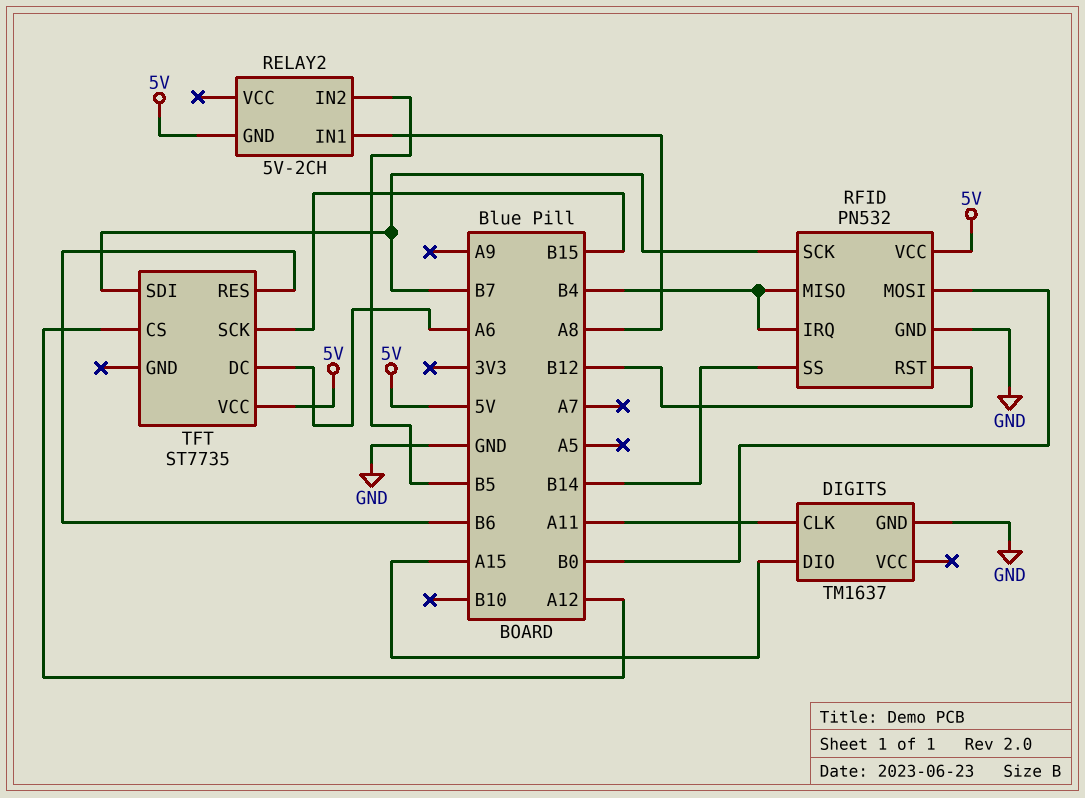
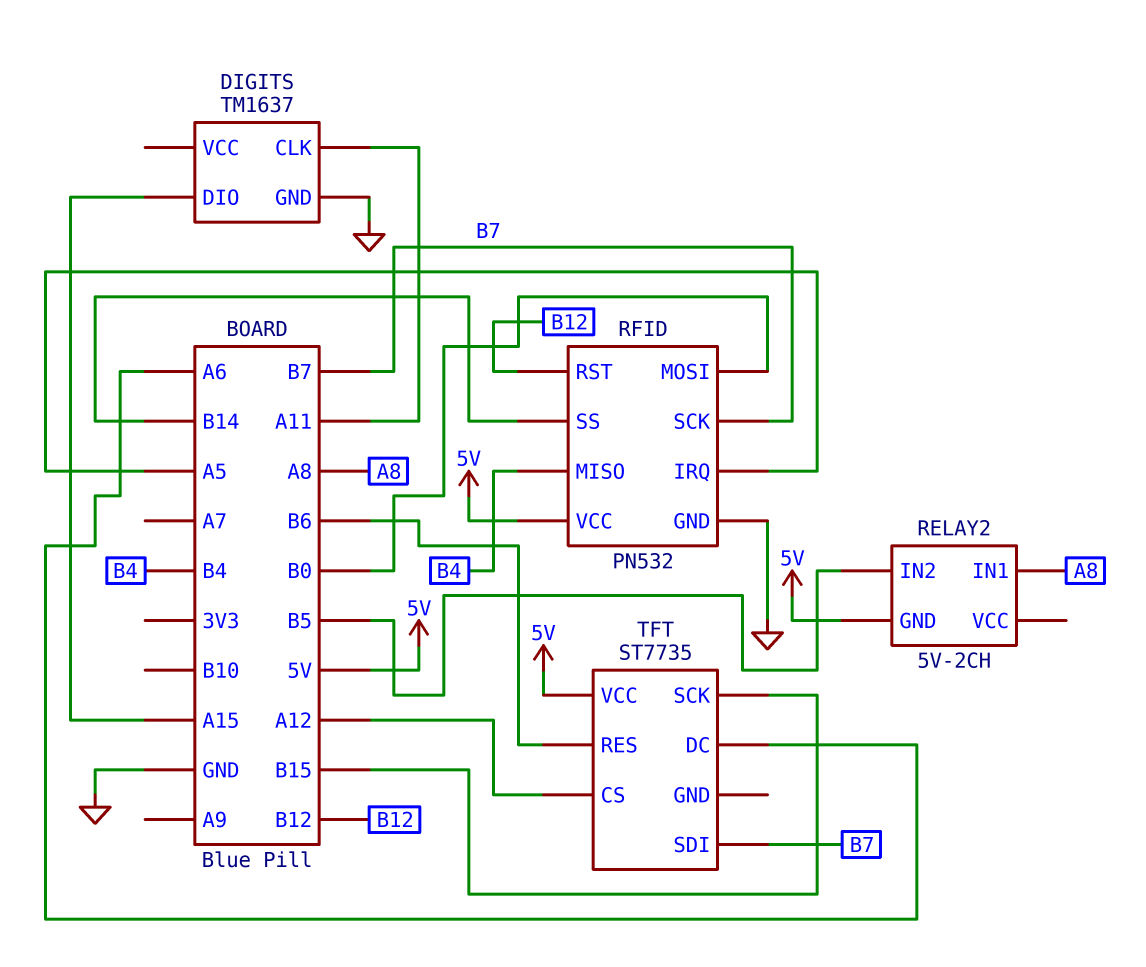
RFID pin IRQ: B4 -> A5

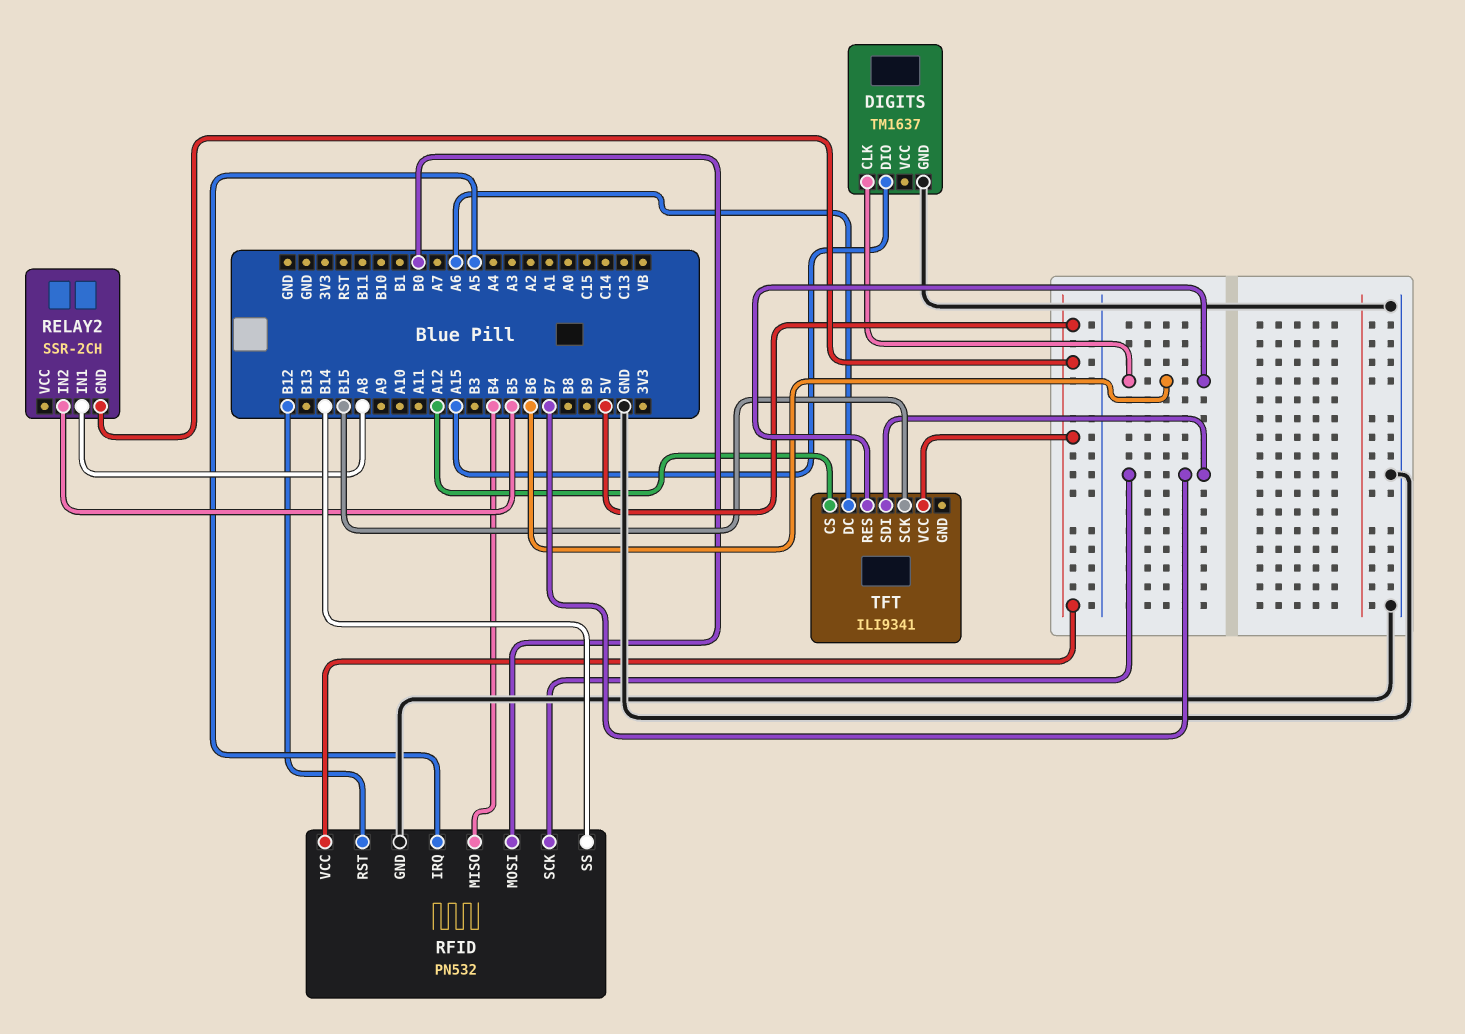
DIGITS pin CLK: A11 -> B6
RELAY2: 5V-2CH -> SSR-2CH
TFT: ST7735 -> ILI9341

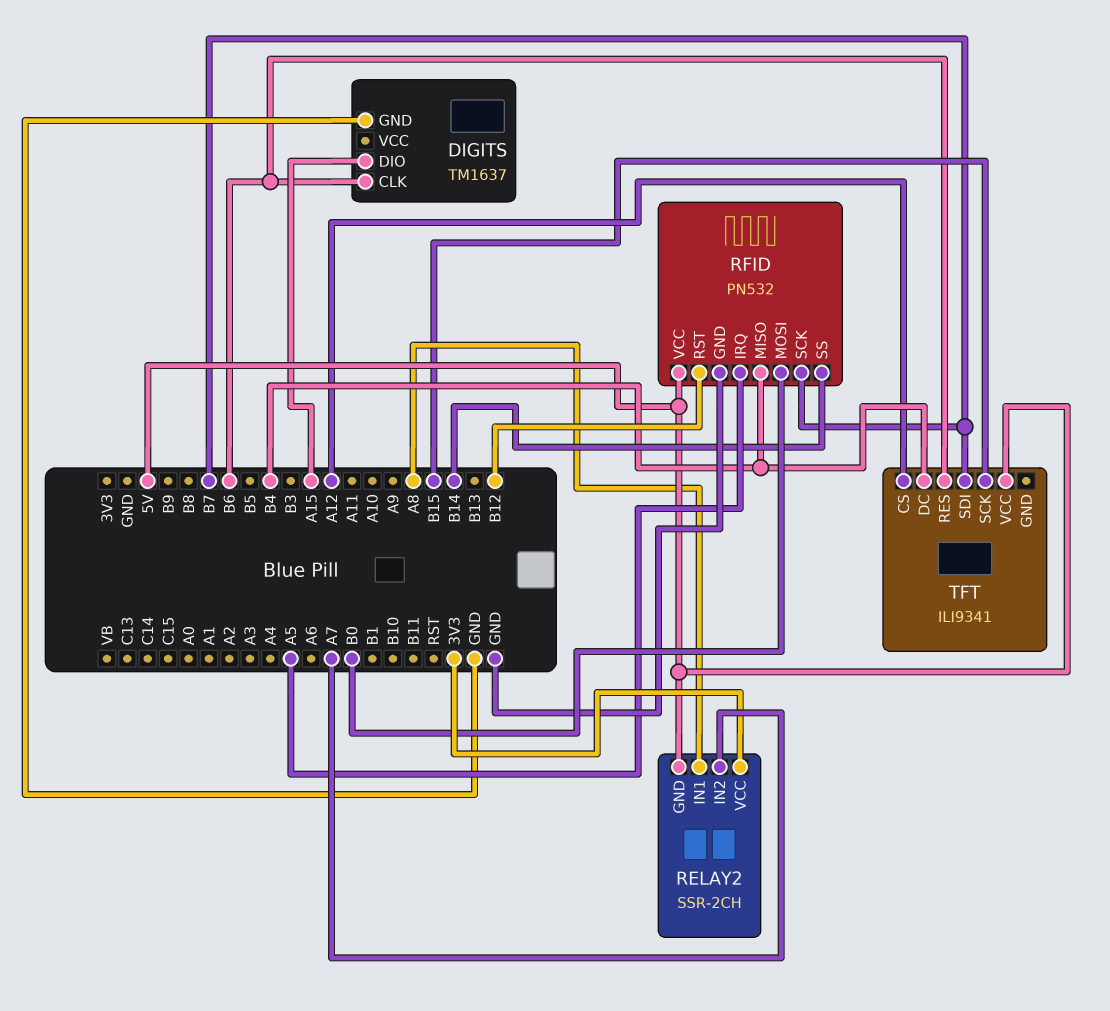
RELAY2 pin IN2: B5 -> A7
RELAY2 pin VCC: none -> 3V3
TFT pin DC: A6 -> B4

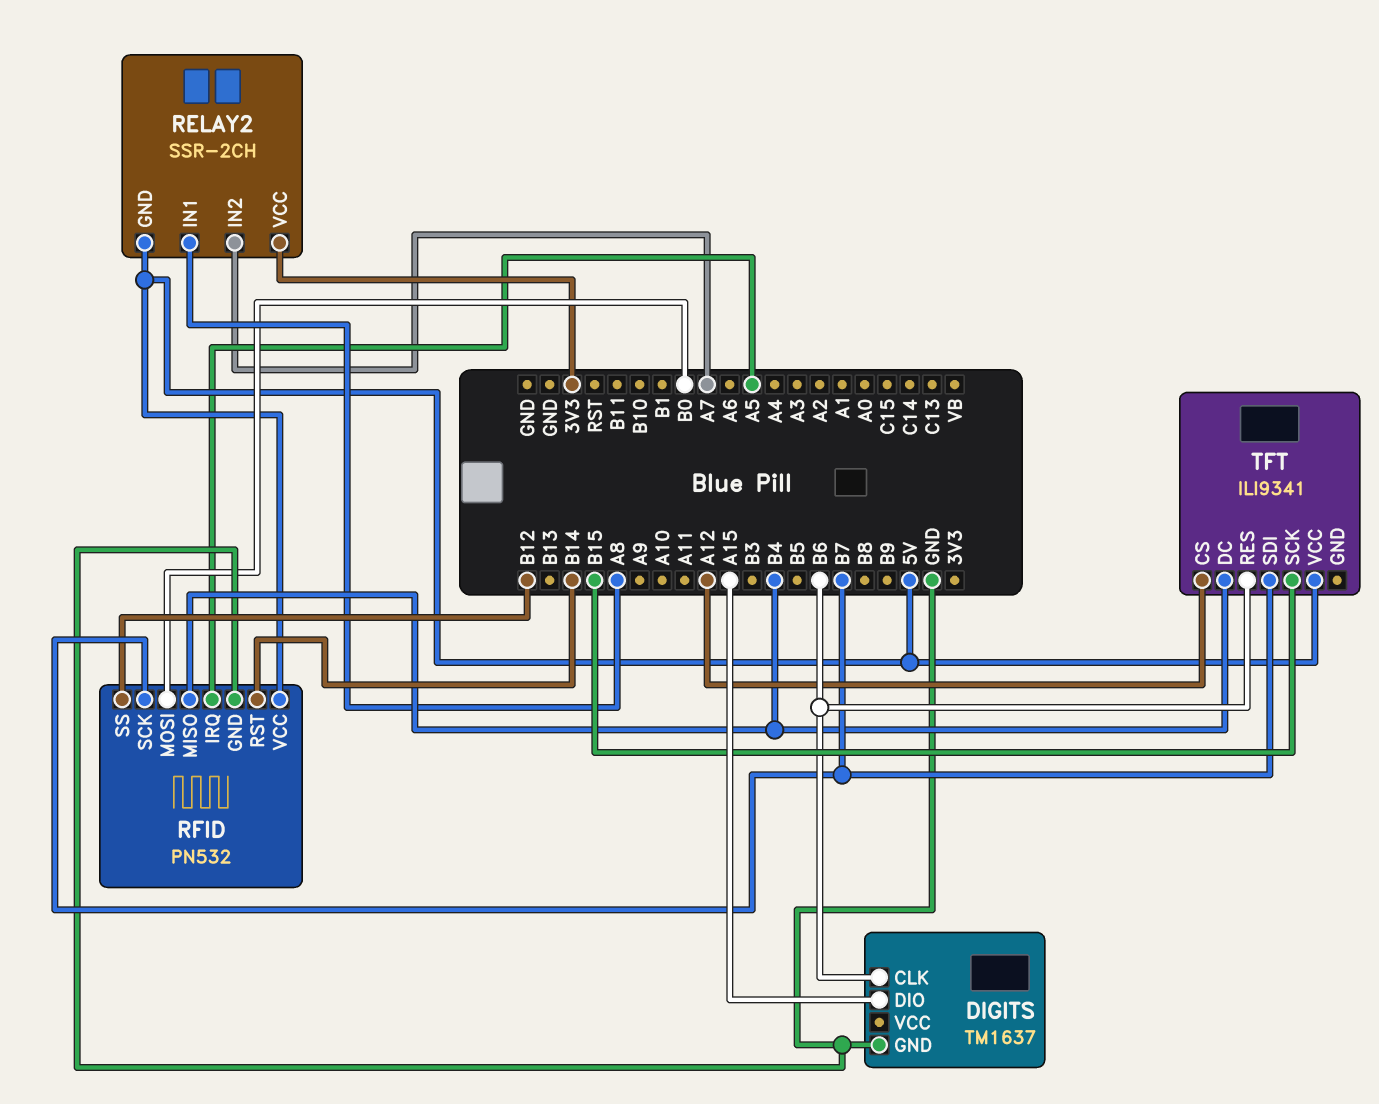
RFID pin RST: B12 -> B14
RFID pin SS: B14 -> B12

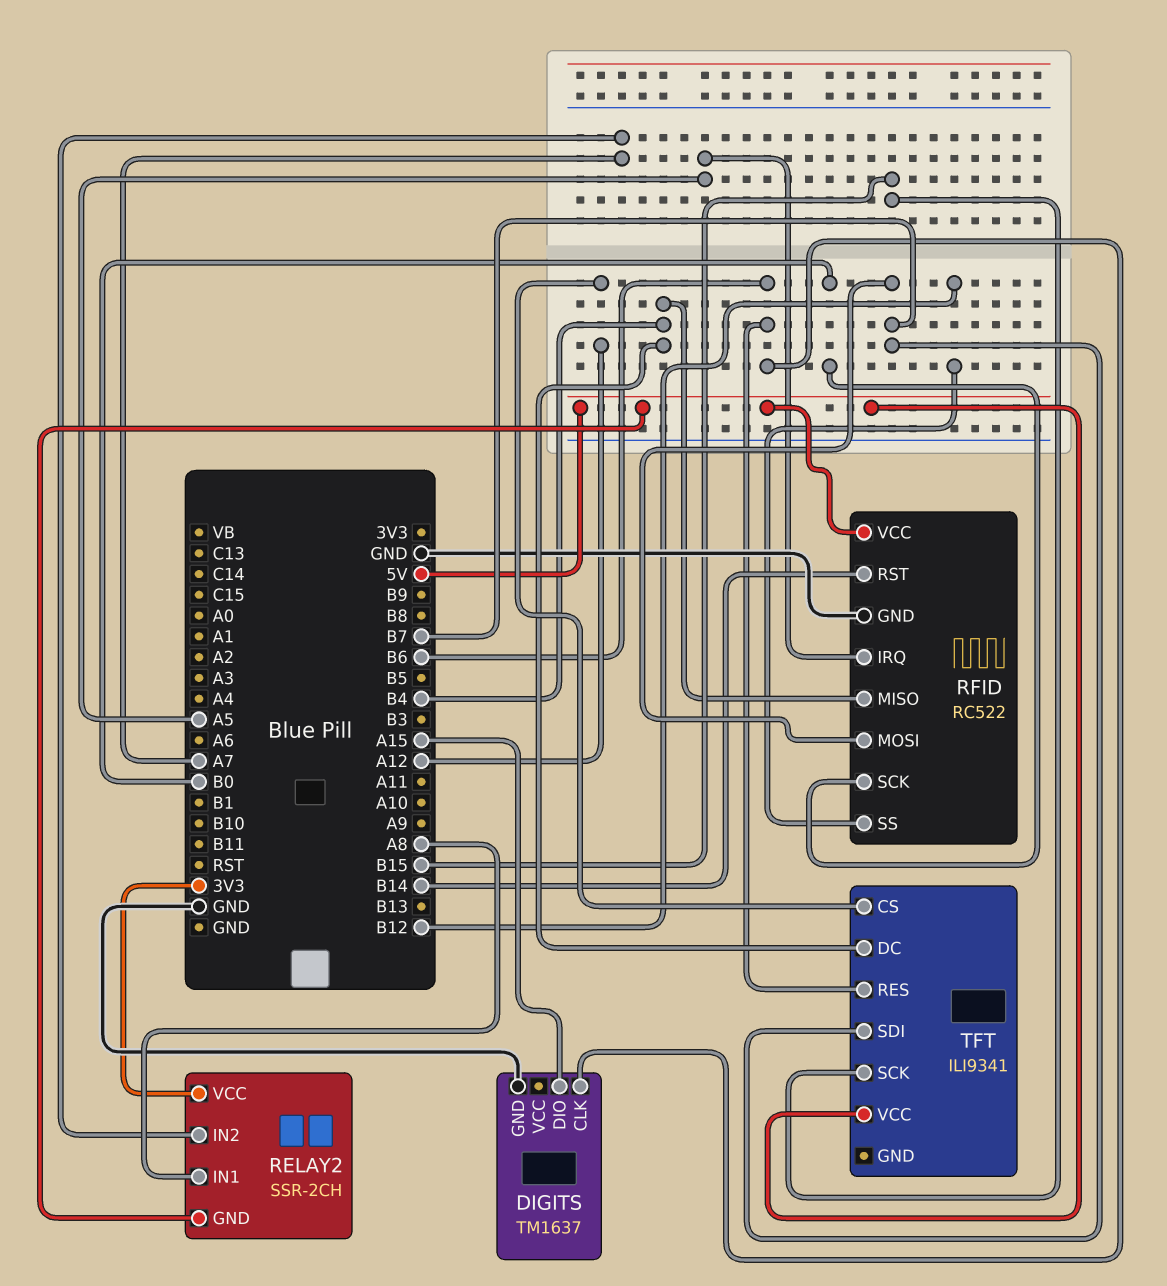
RFID: PN532 -> RC522
RFID pin MOSI: B0 -> B7
RFID pin SCK: B7 -> B0

